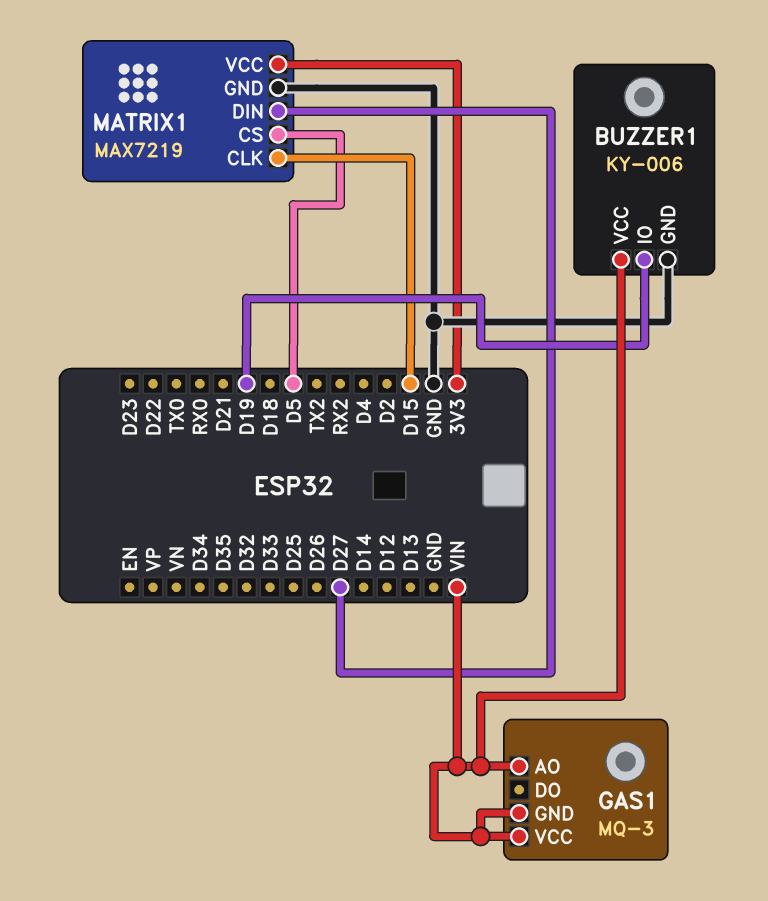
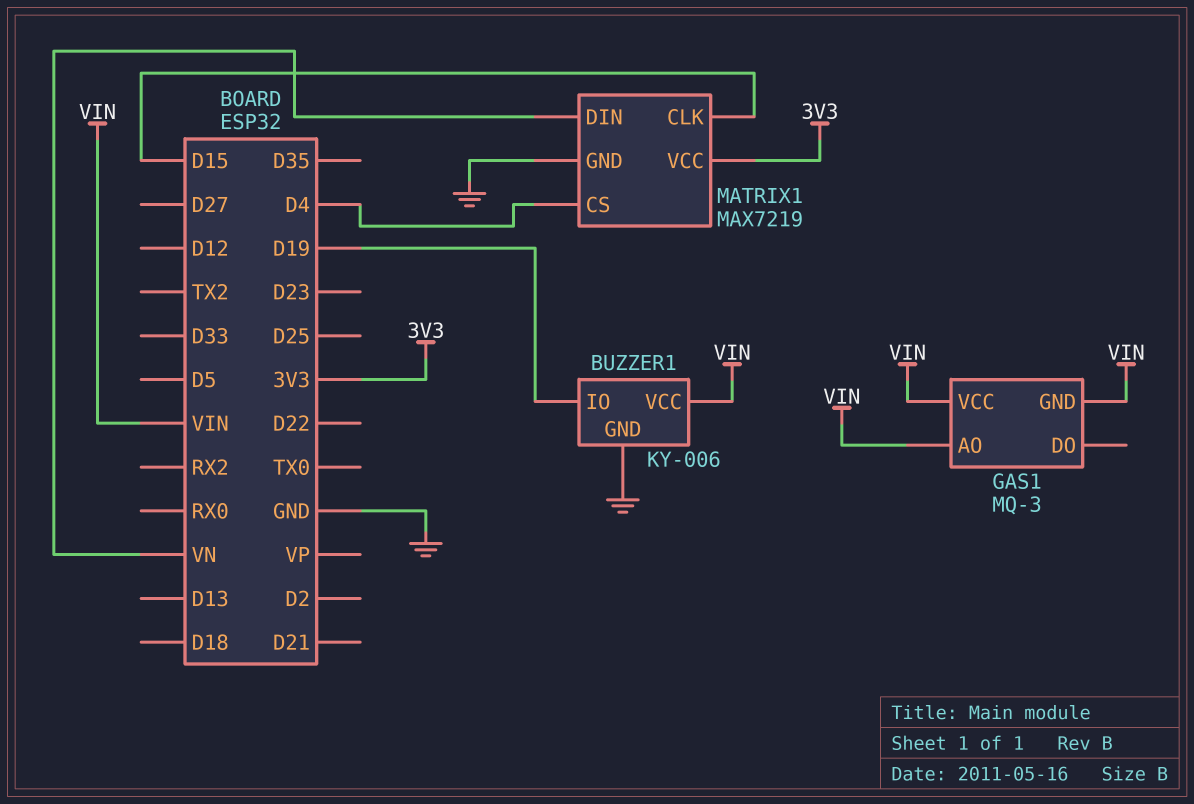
MATRIX1 pin CS: D5 -> D4
MATRIX1 pin DIN: D27 -> VN

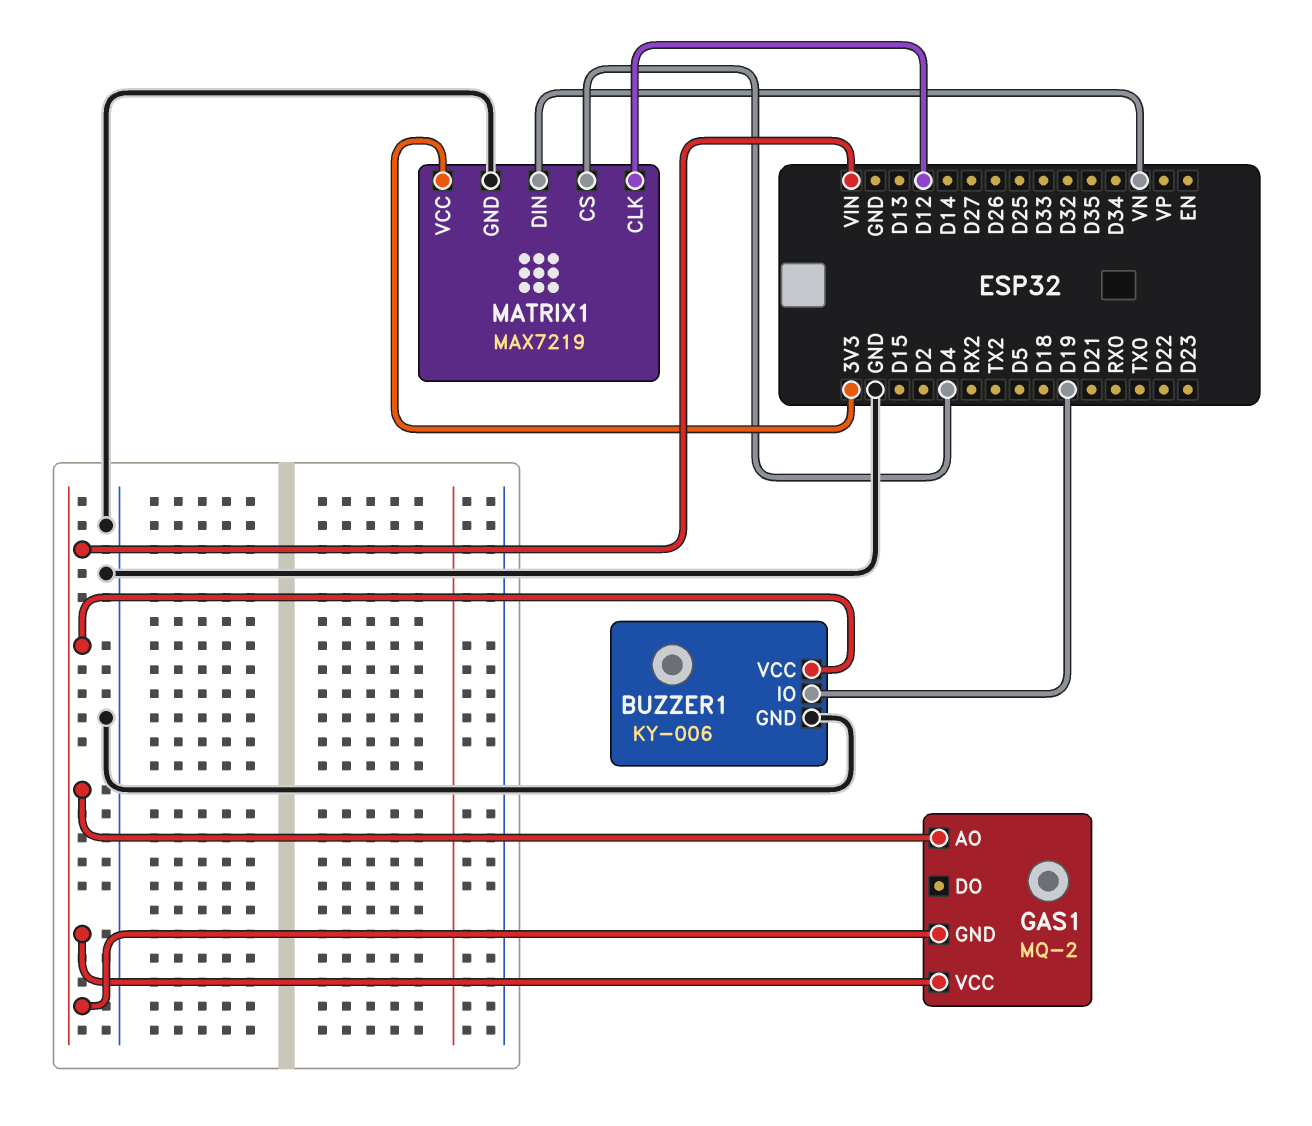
GAS1: MQ-3 -> MQ-2
MATRIX1 pin CLK: D15 -> D12

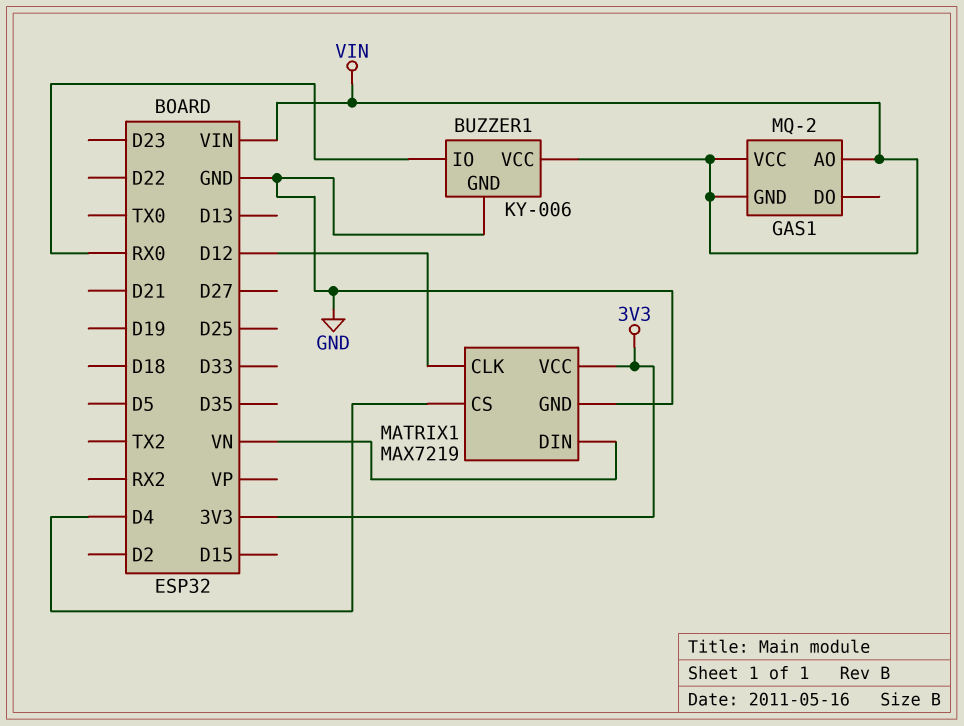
BUZZER1 pin IO: D19 -> RX0

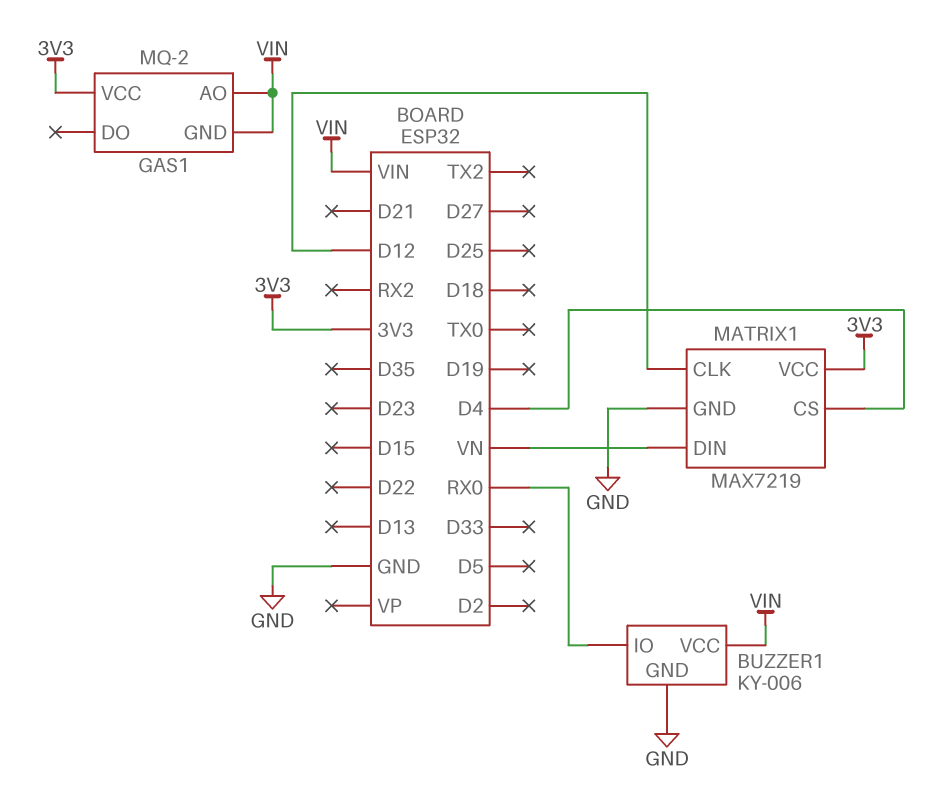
GAS1 pin VCC: VIN -> 3V3

